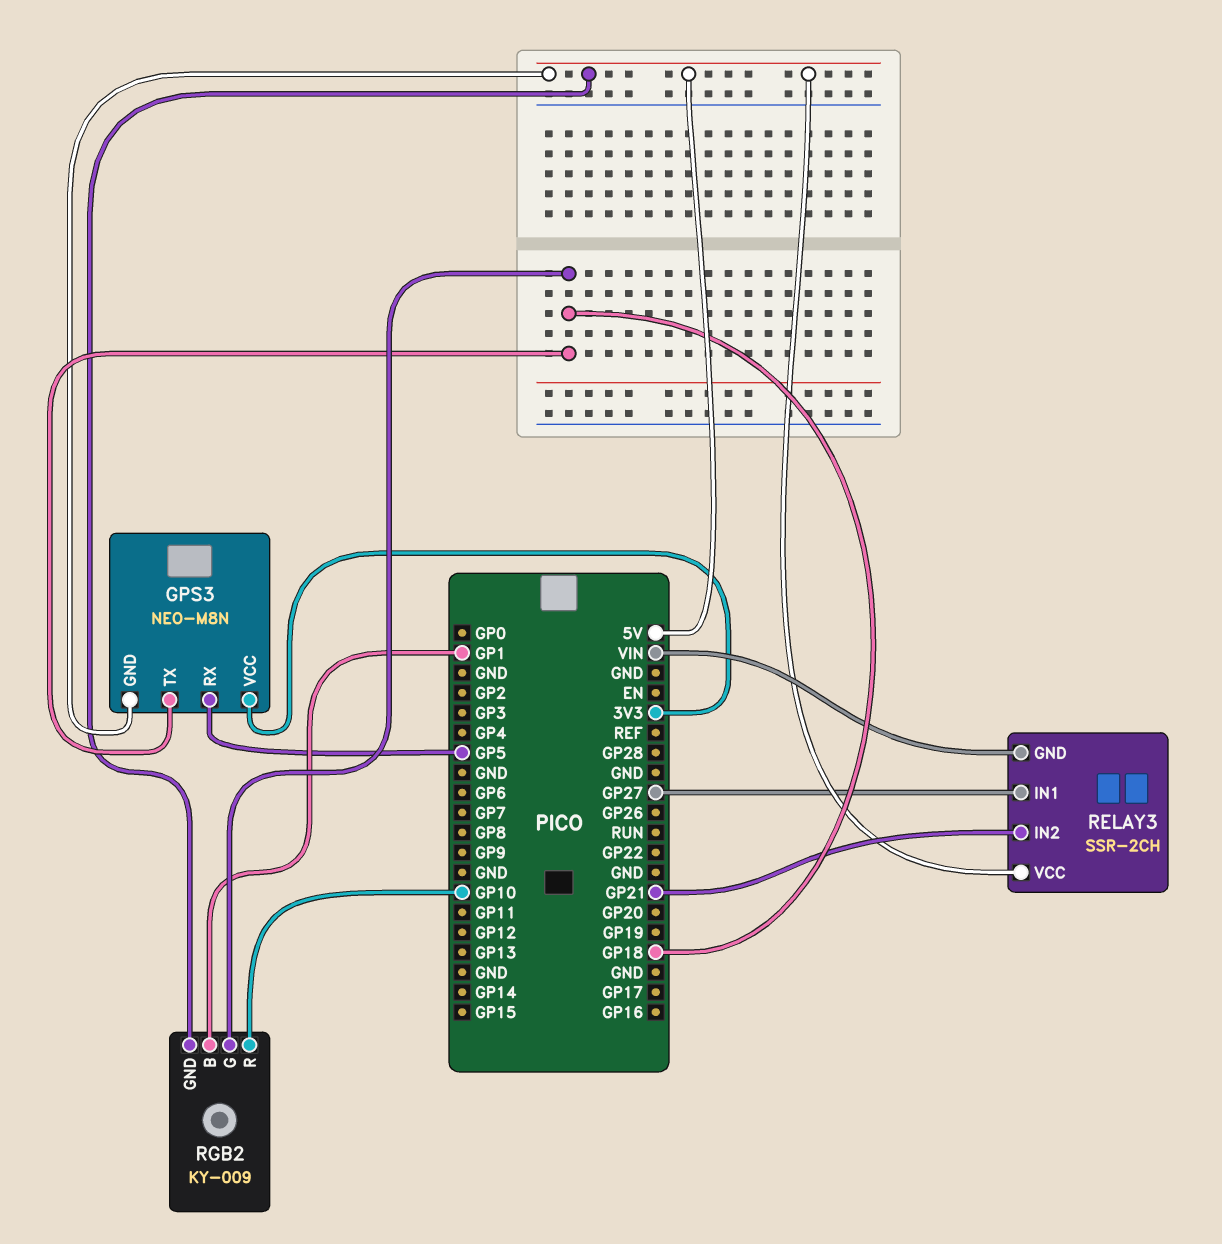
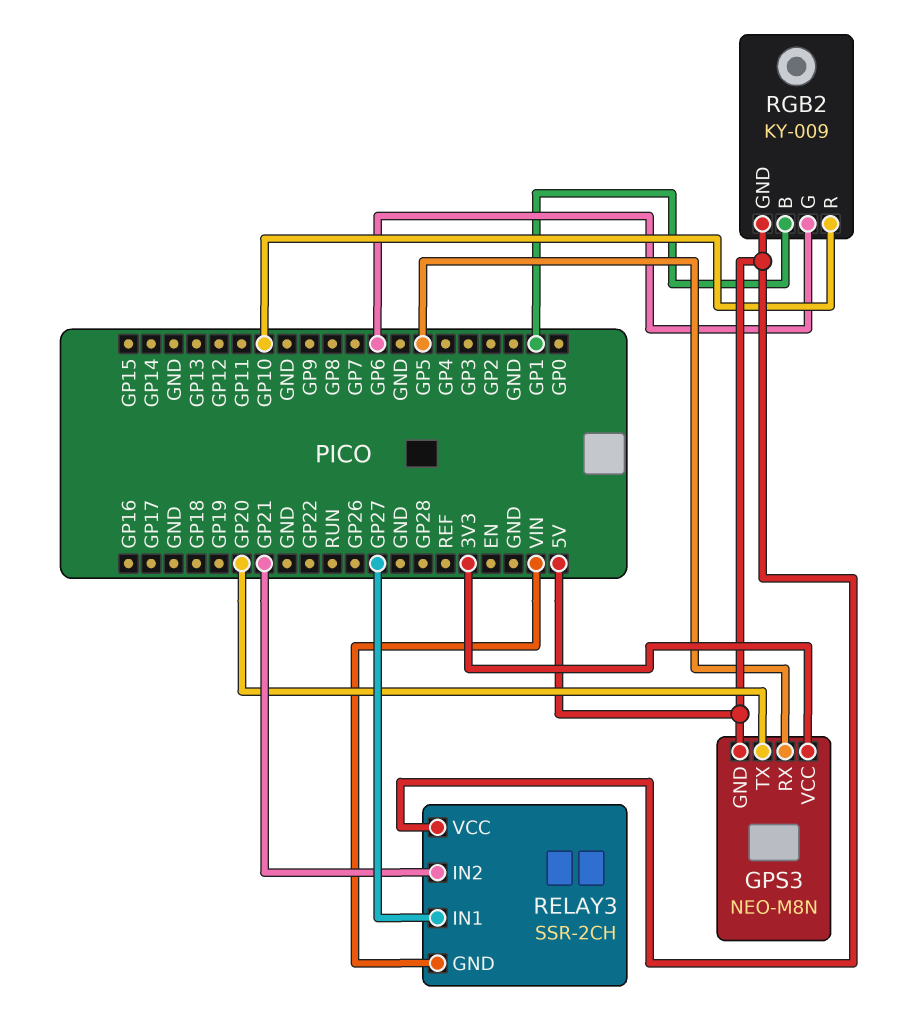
GPS3 pin TX: GP18 -> GP20
RGB2 pin G: GP18 -> GP6

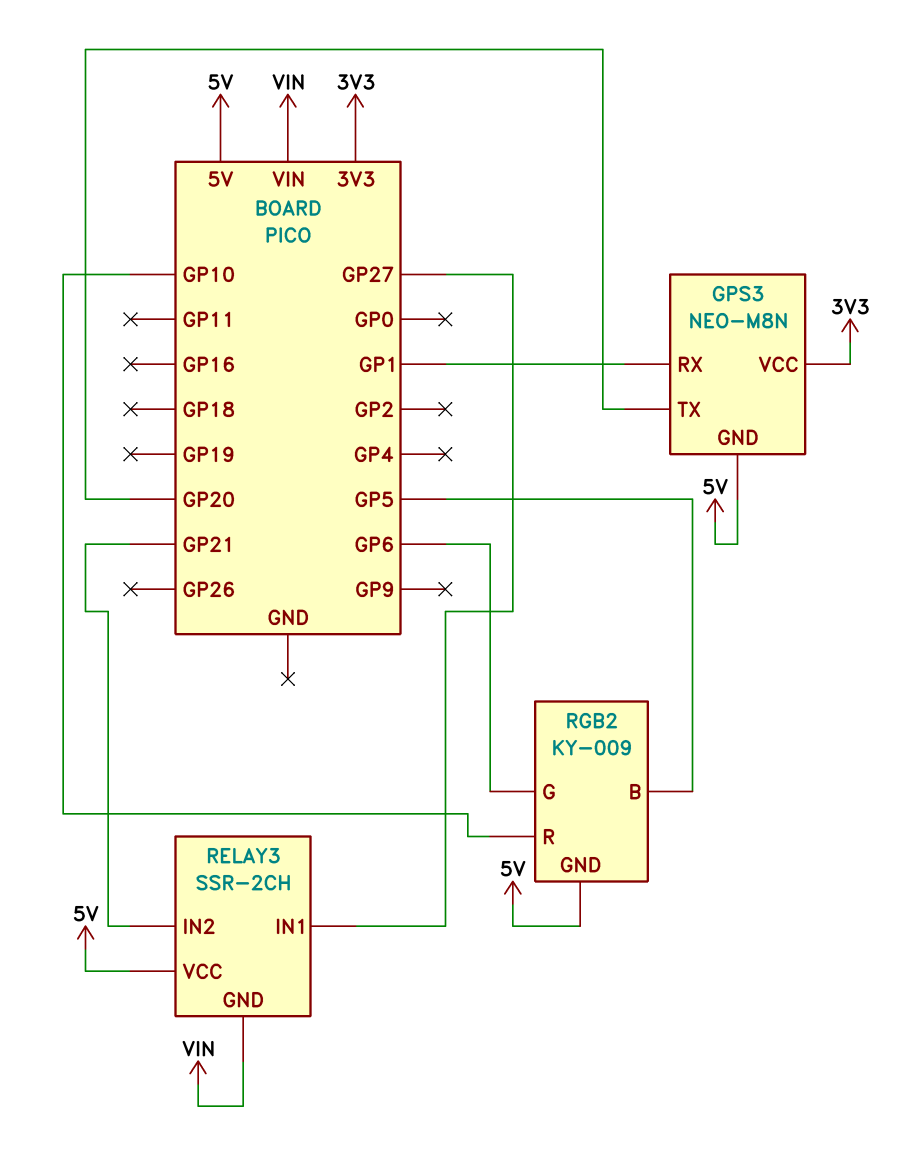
GPS3 pin RX: GP5 -> GP1
RGB2 pin B: GP1 -> GP5

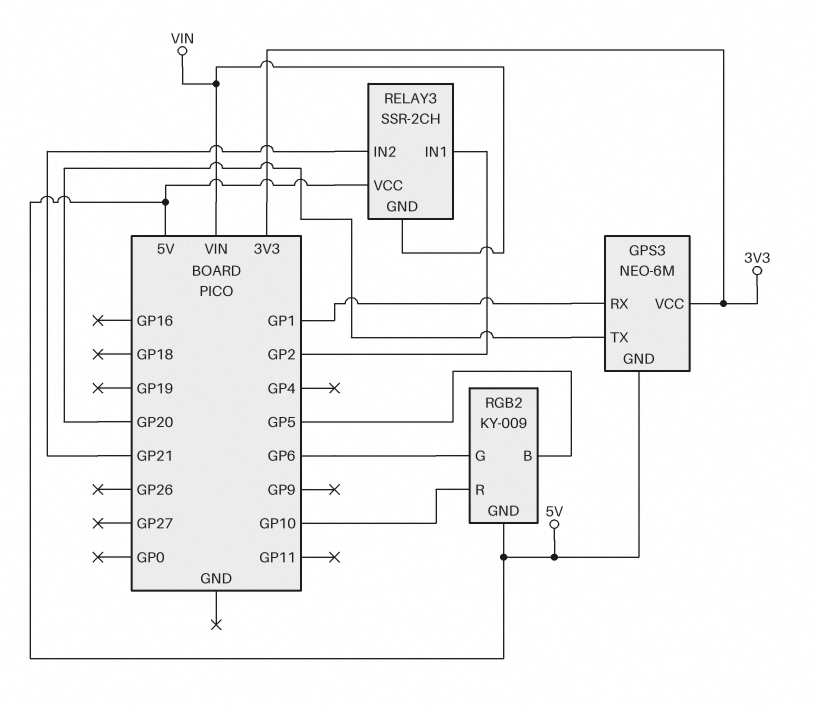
GPS3: NEO-M8N -> NEO-6M
RELAY3 pin IN1: GP27 -> GP2

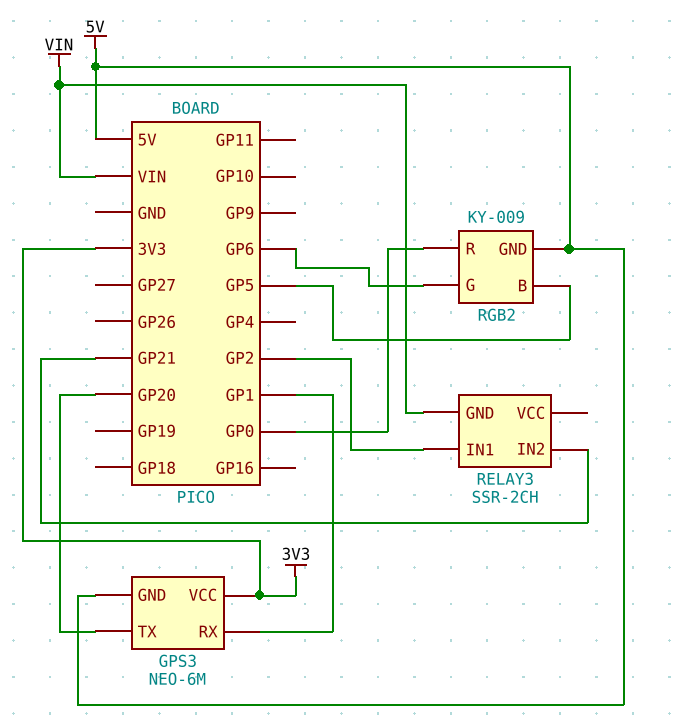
RELAY3 pin VCC: 5V -> none
RGB2 pin R: GP10 -> GP0

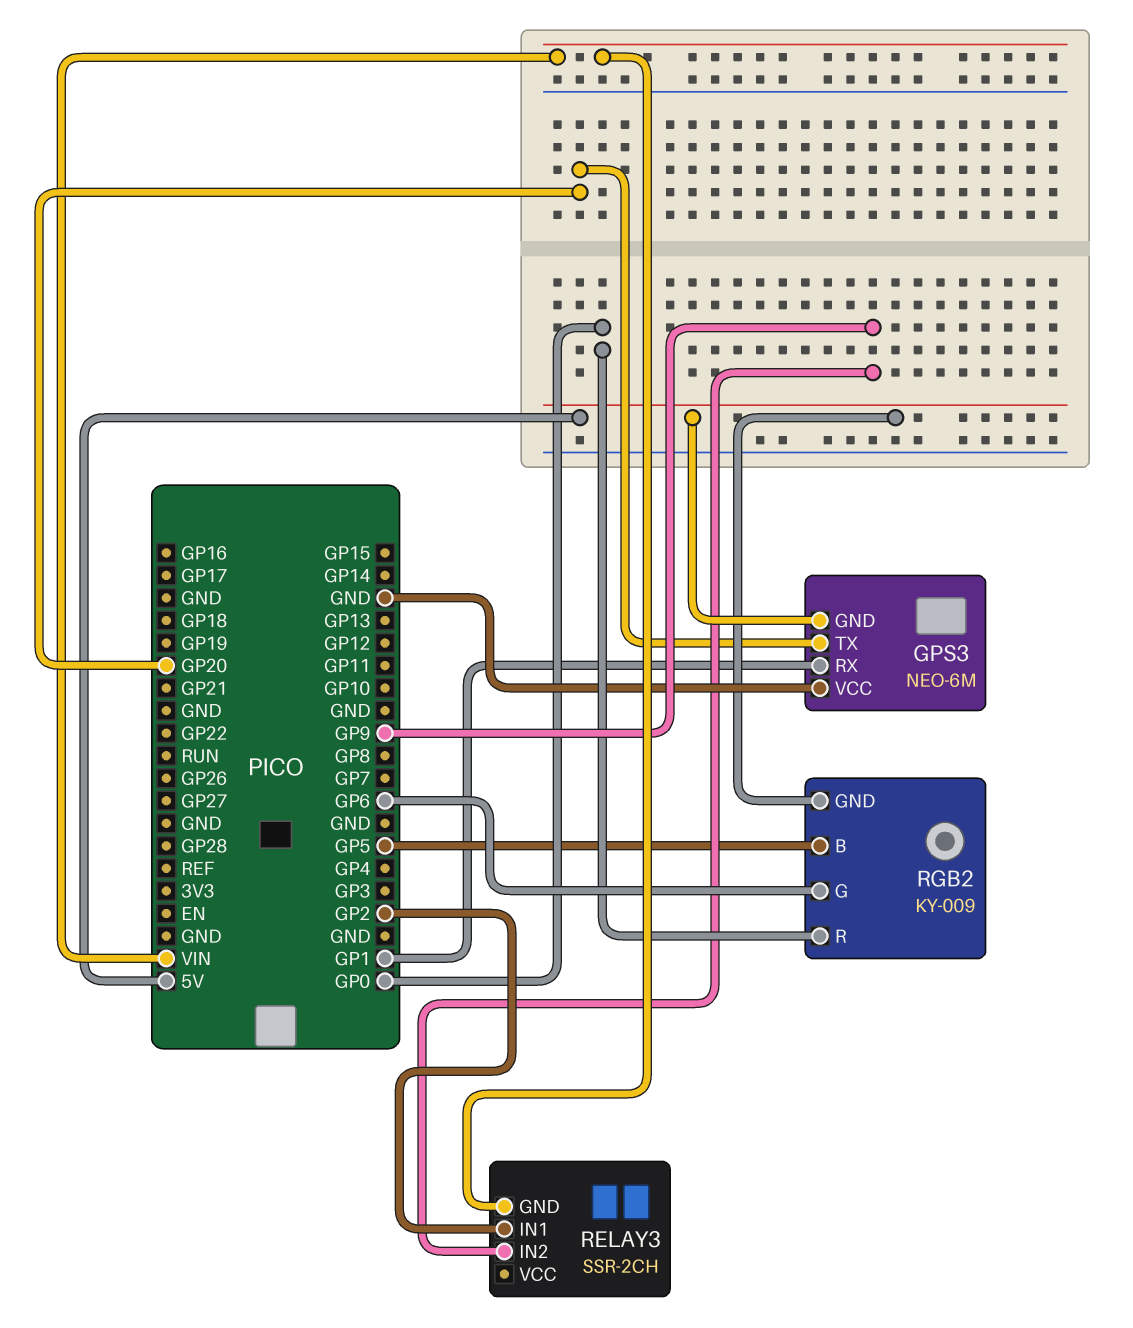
GPS3 pin VCC: 3V3 -> GND
RELAY3 pin IN2: GP21 -> GP9

